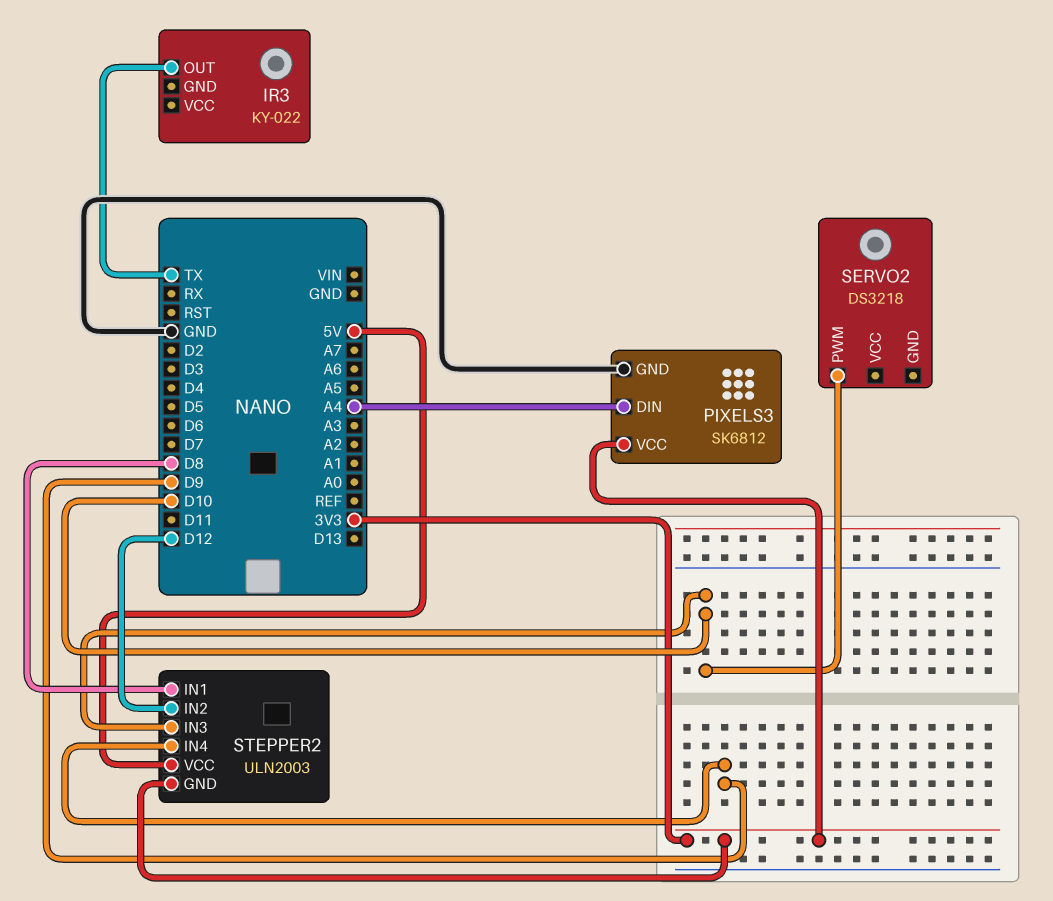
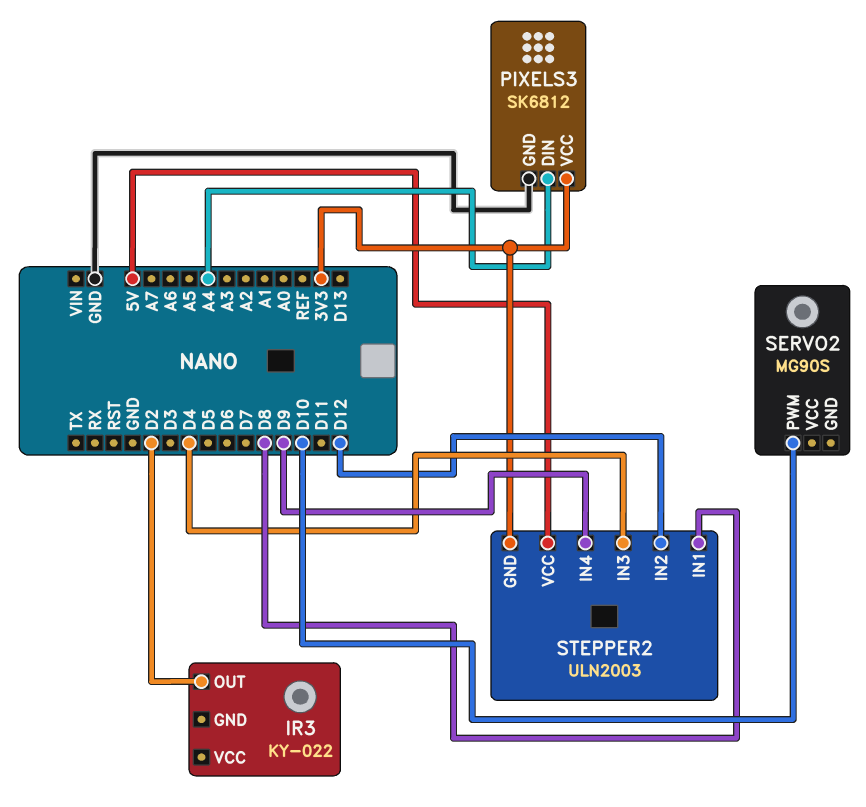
IR3 pin OUT: TX -> D2
SERVO2: DS3218 -> MG90S
STEPPER2 pin IN3: D10 -> D4

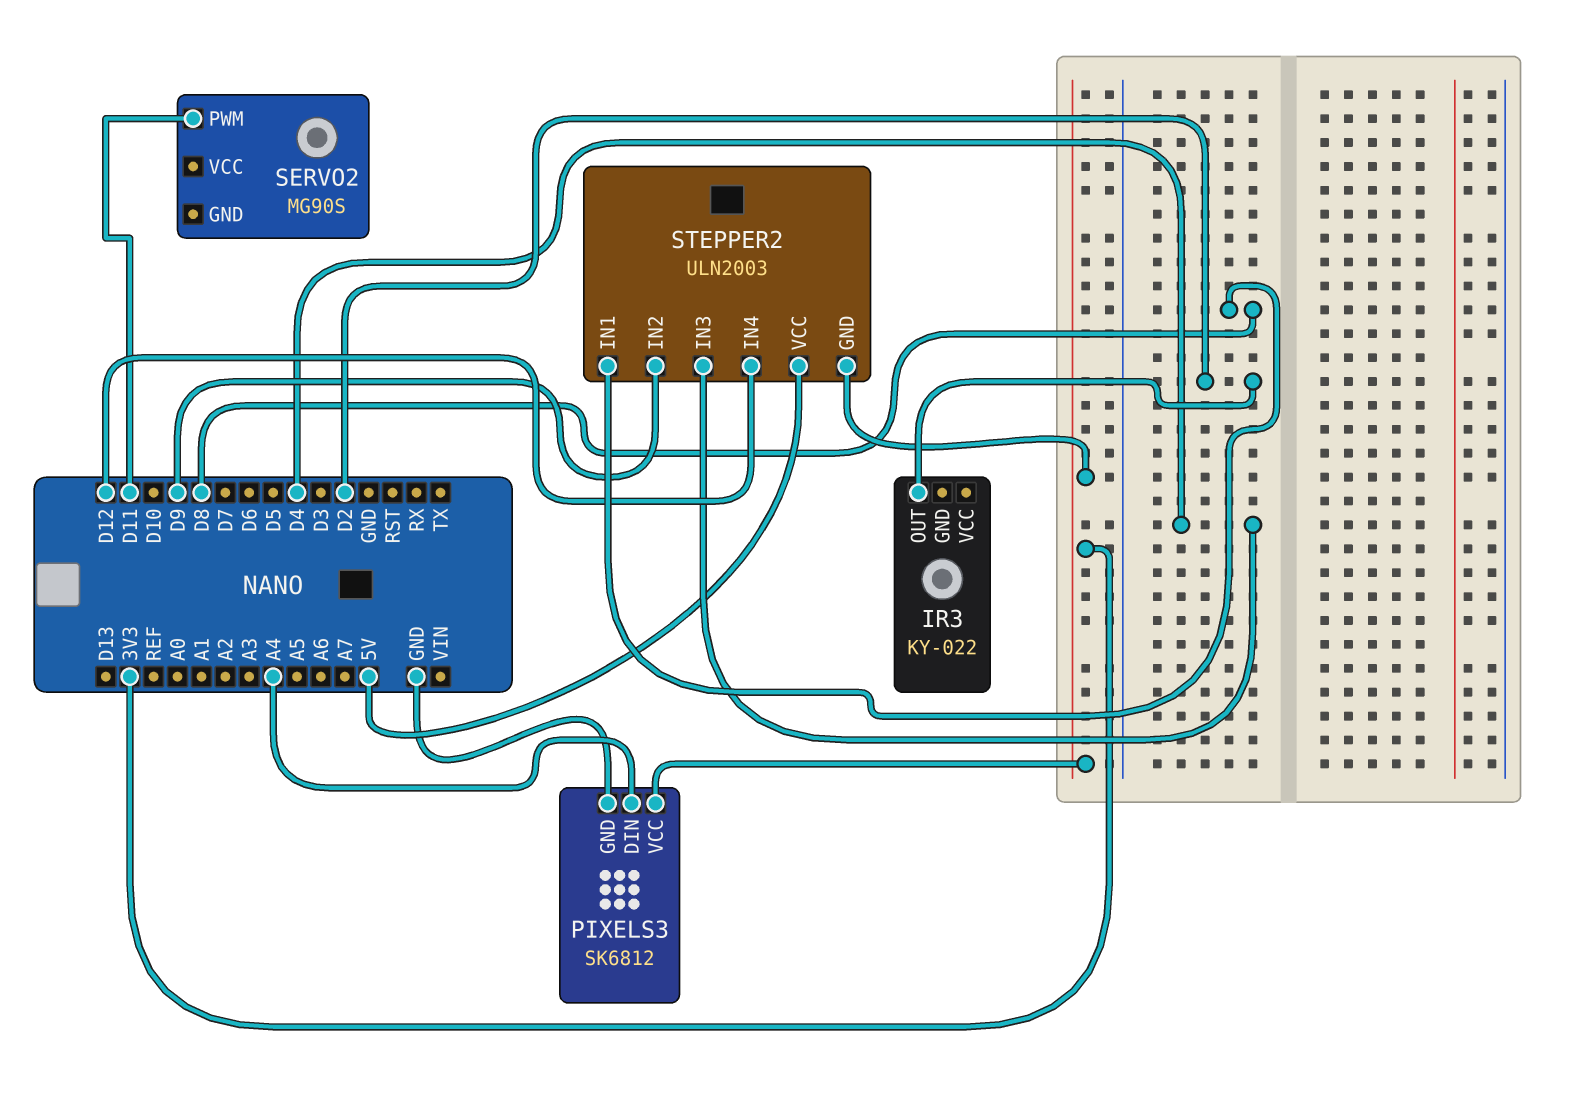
SERVO2 pin PWM: D10 -> D11
STEPPER2 pin IN2: D12 -> D9
STEPPER2 pin IN4: D9 -> D12

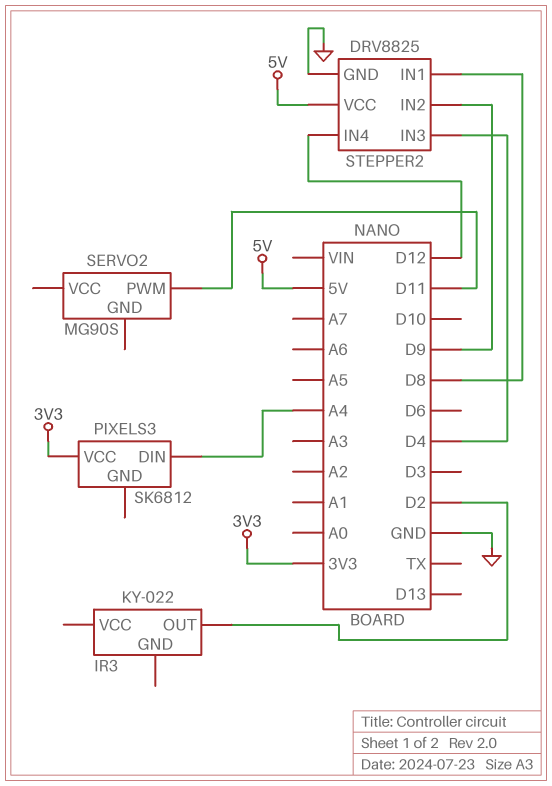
PIXELS3 pin GND: GND -> none
STEPPER2: ULN2003 -> DRV8825
STEPPER2 pin GND: 3V3 -> GND

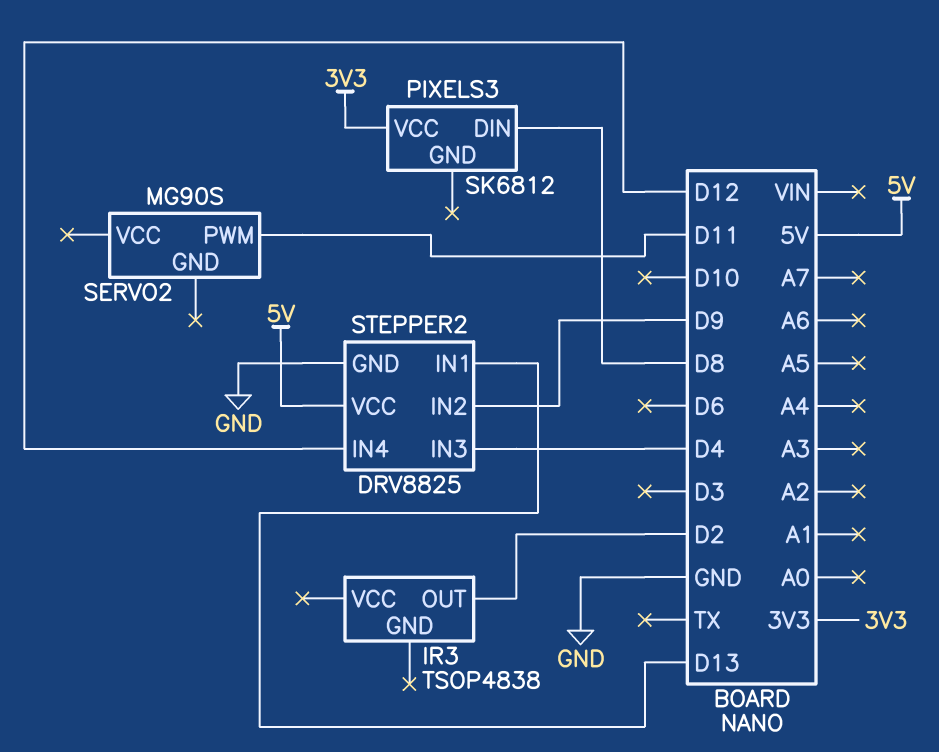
IR3: KY-022 -> TSOP4838
PIXELS3 pin DIN: A4 -> D8
STEPPER2 pin IN1: D8 -> D13

